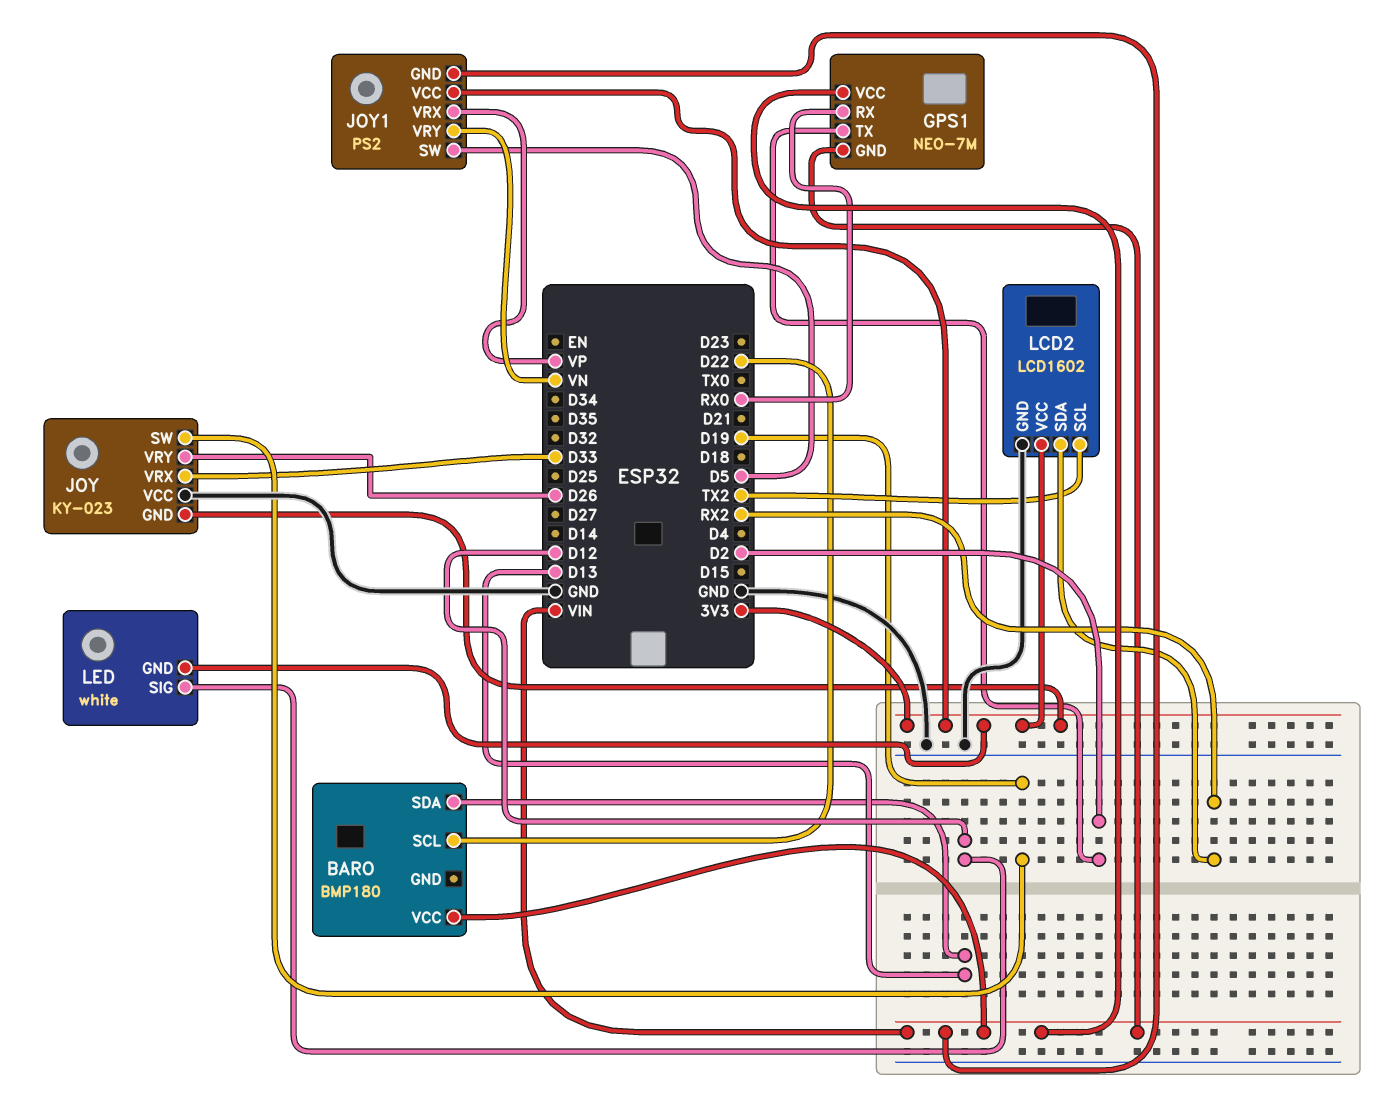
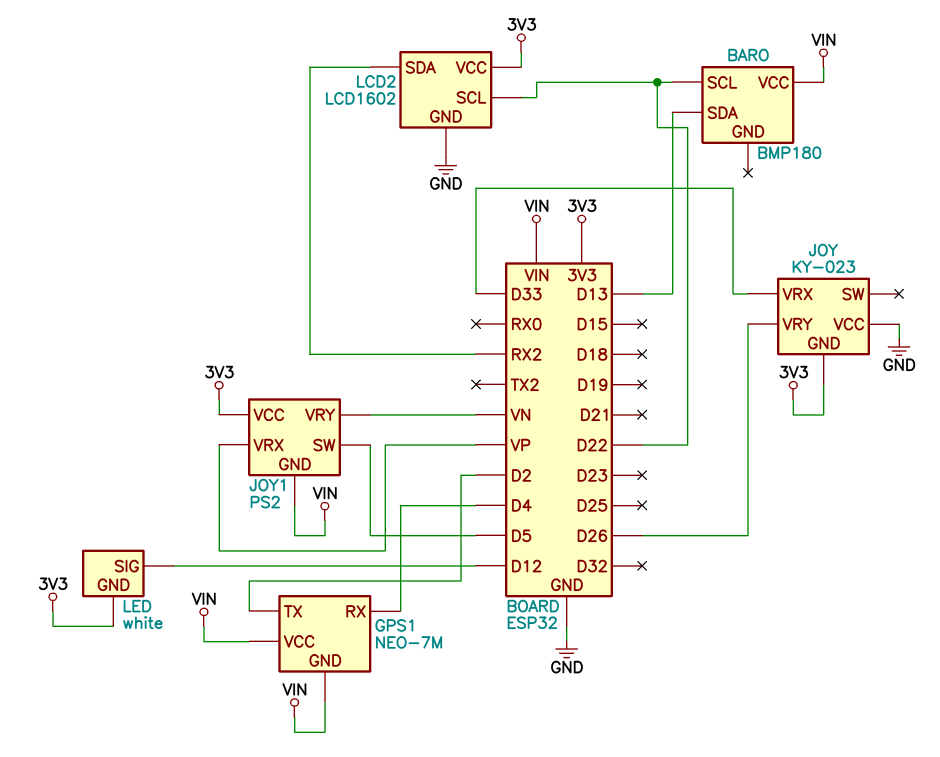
GPS1 pin RX: RX0 -> D4
JOY pin SW: D19 -> none
LCD2 pin SCL: TX2 -> D22

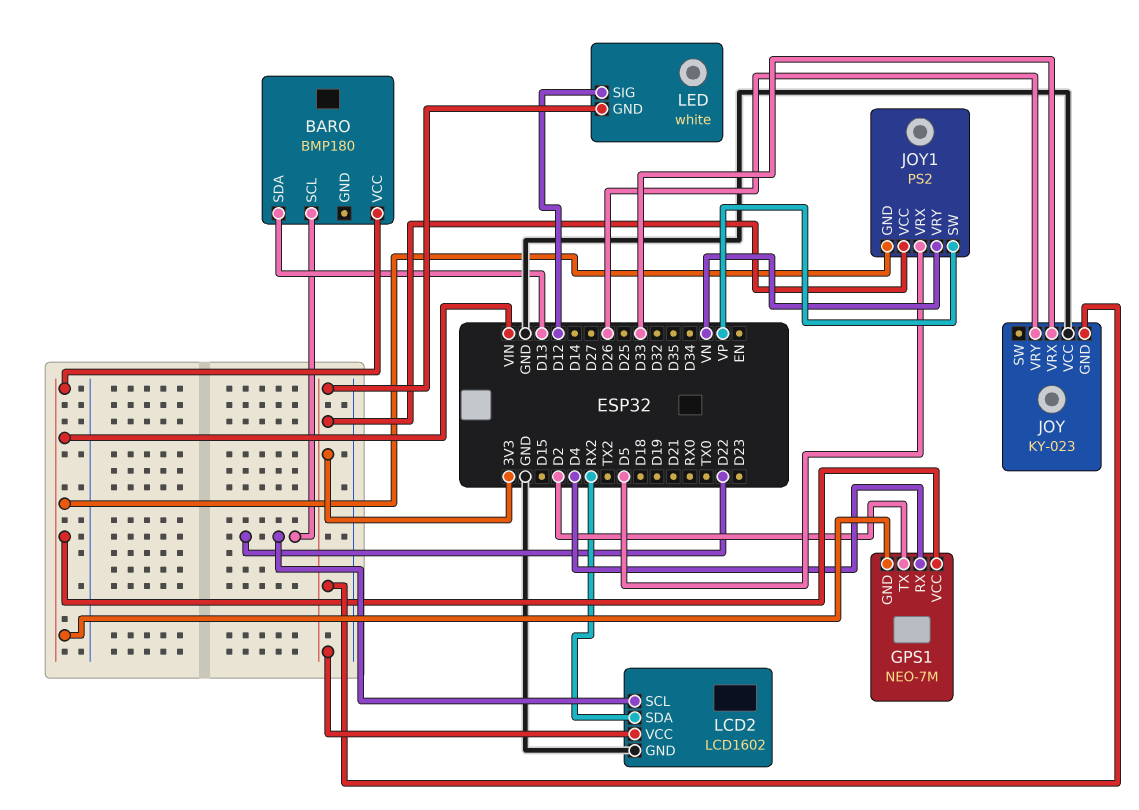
JOY1 pin SW: D5 -> VP
JOY1 pin VRX: VP -> D5

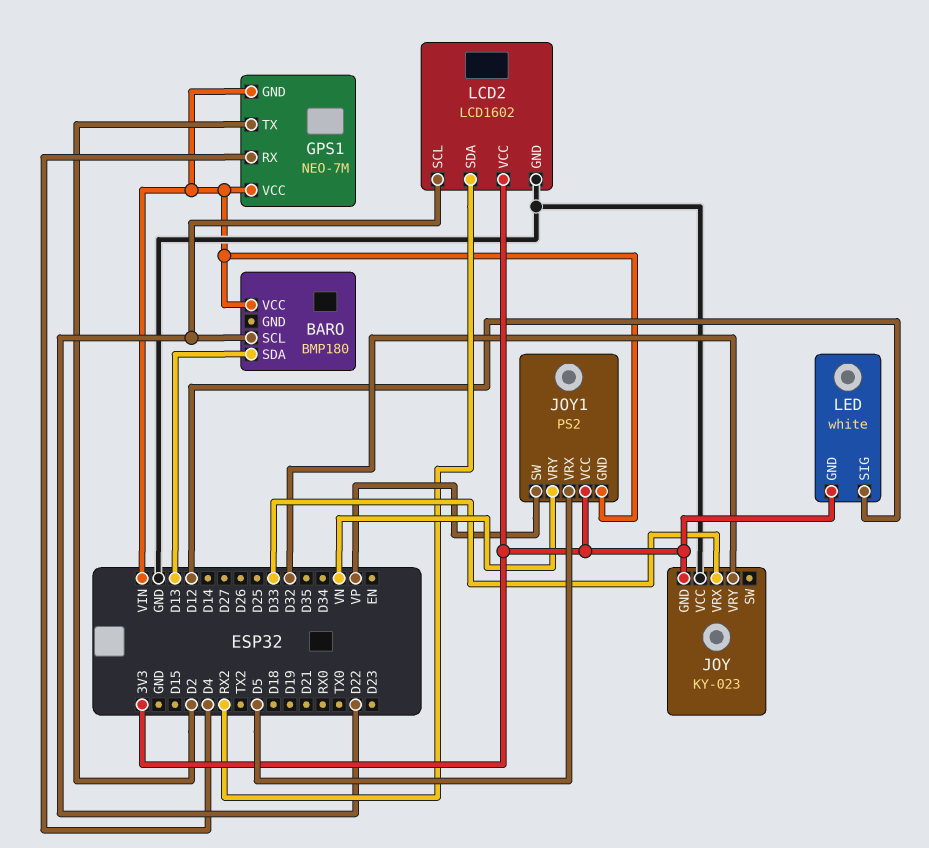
JOY pin VRY: D26 -> D32

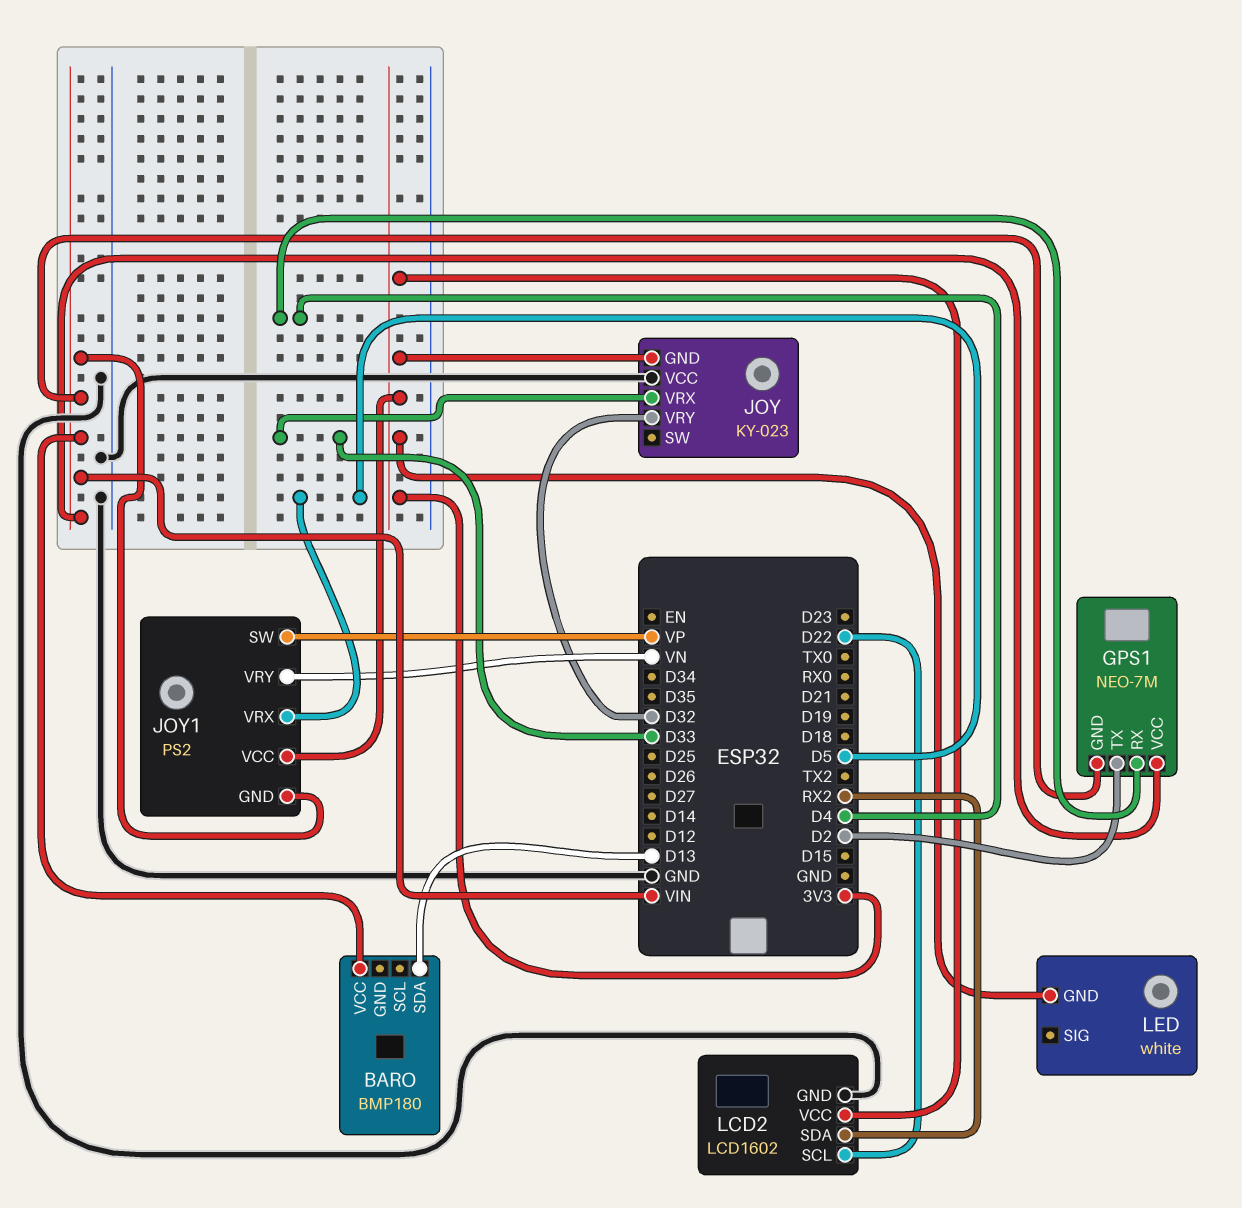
BARO pin SCL: D22 -> none
LED pin SIG: D12 -> none

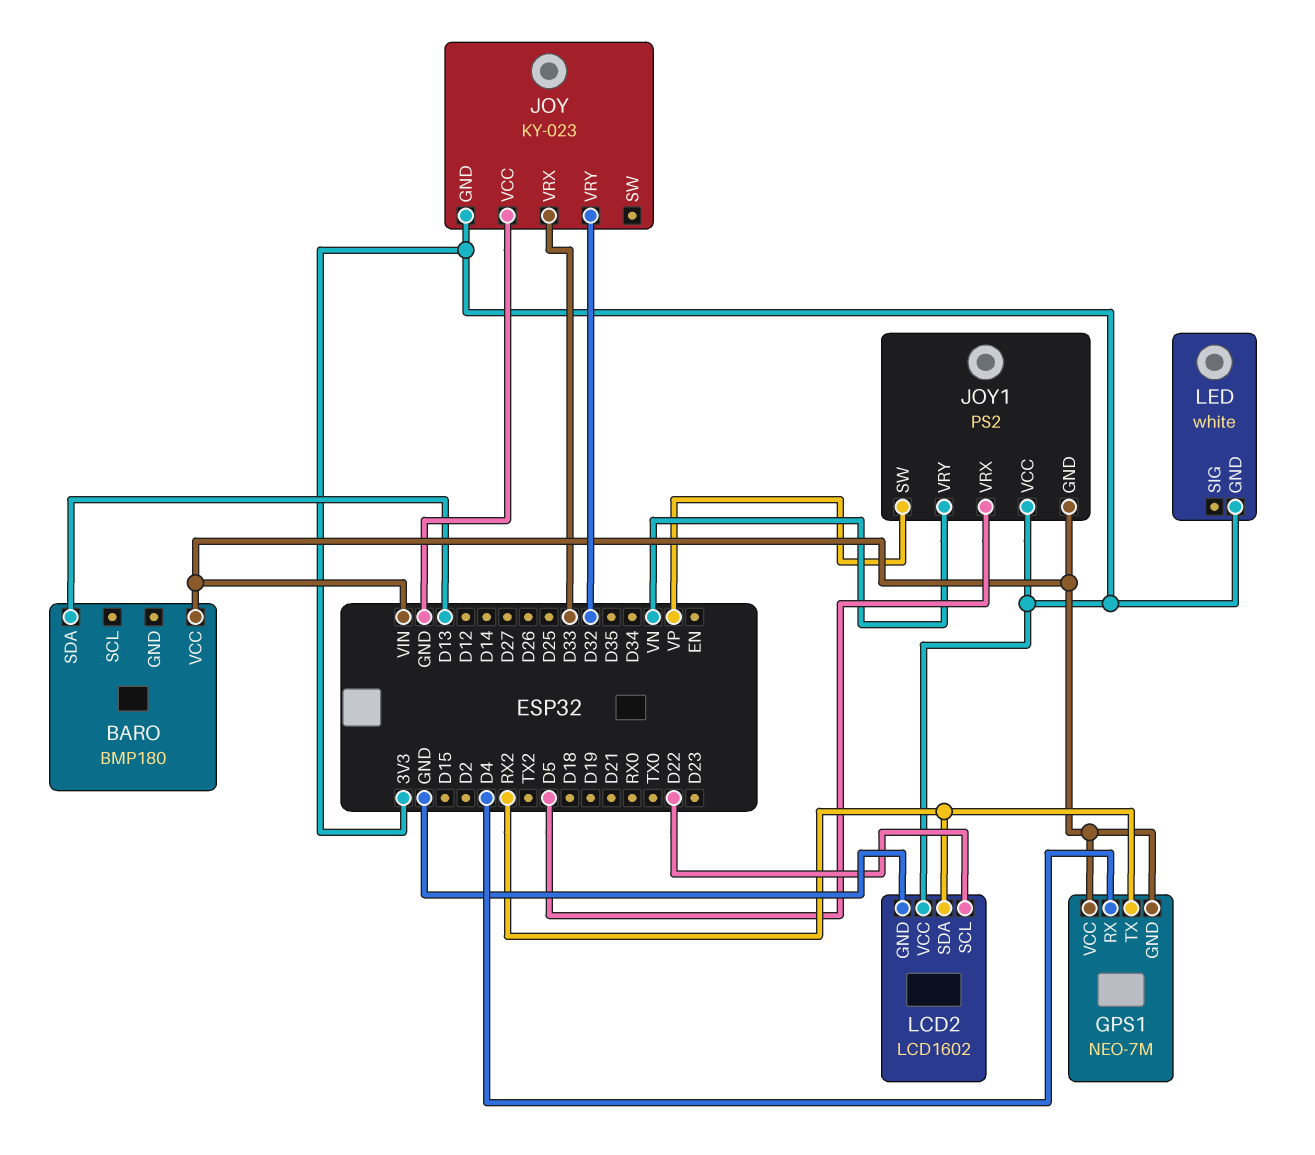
GPS1 pin TX: D2 -> RX2

